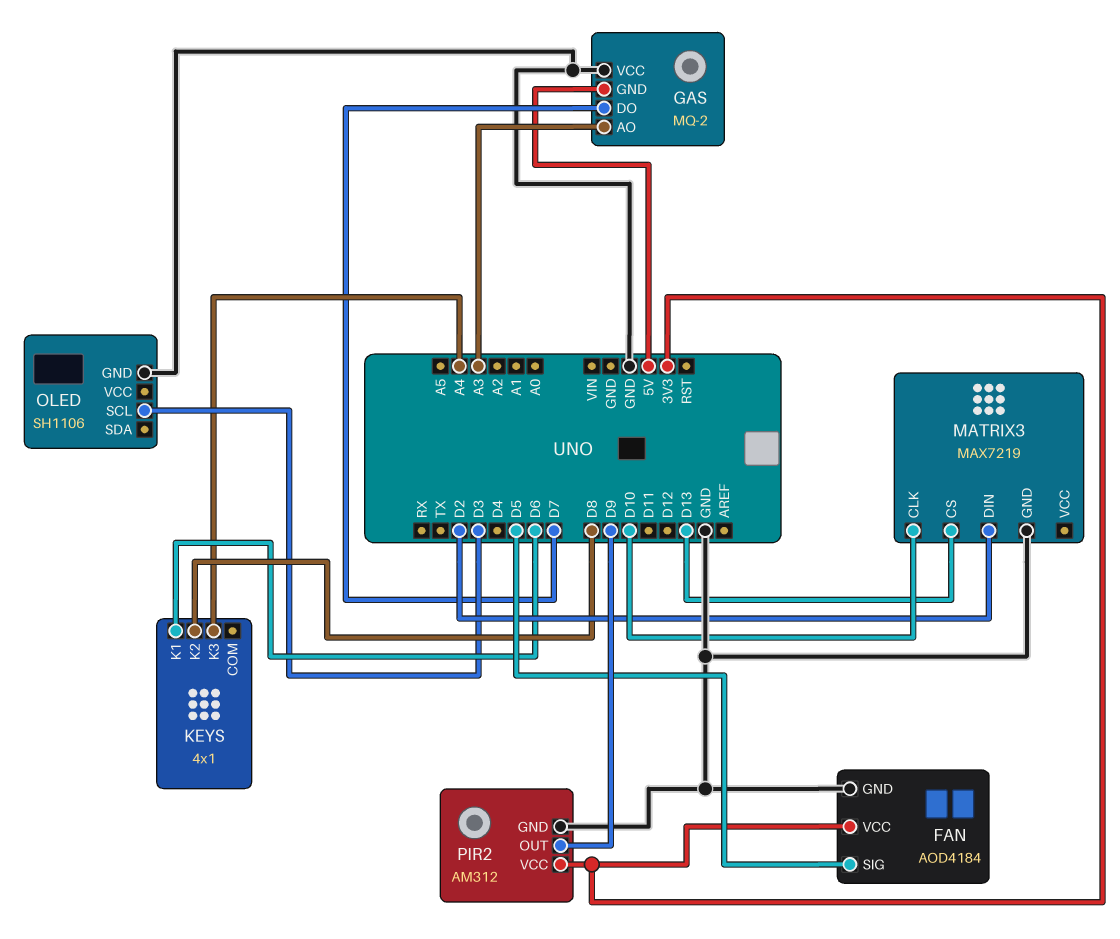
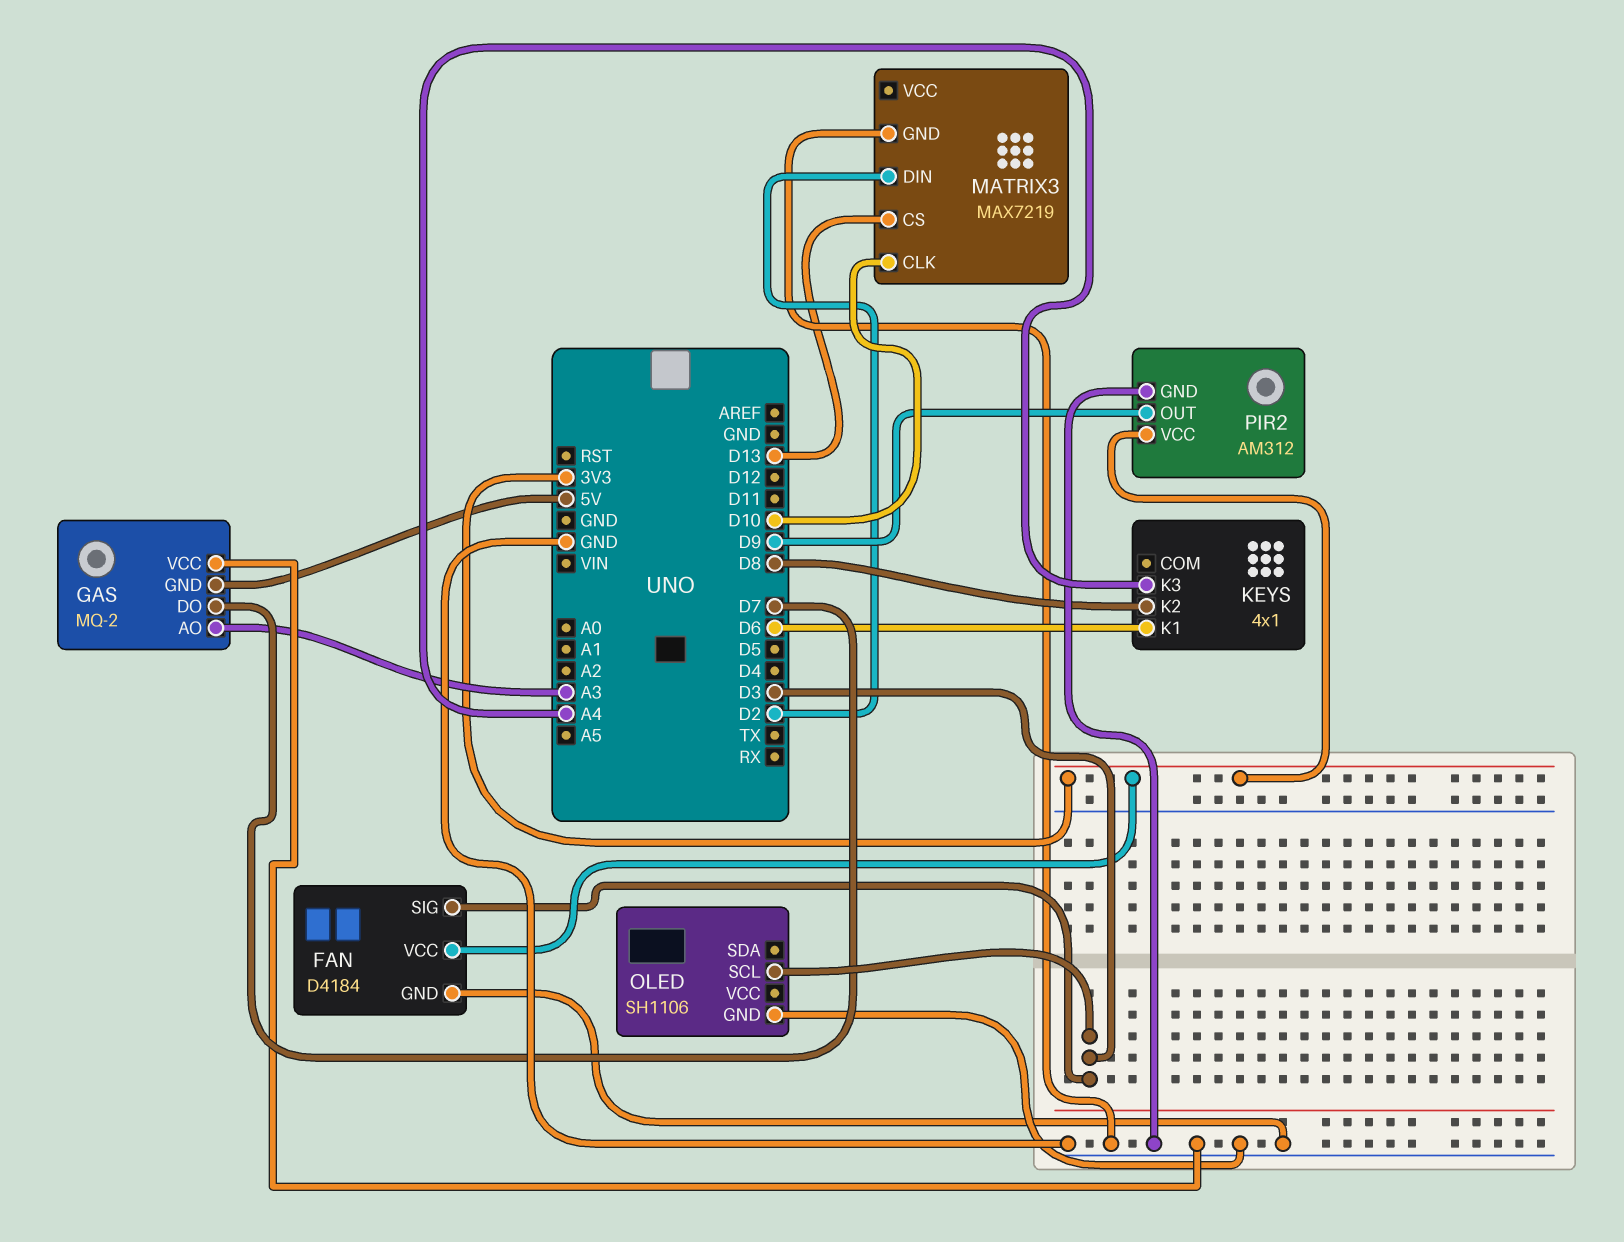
FAN: AOD4184 -> D4184
FAN pin SIG: D5 -> D3

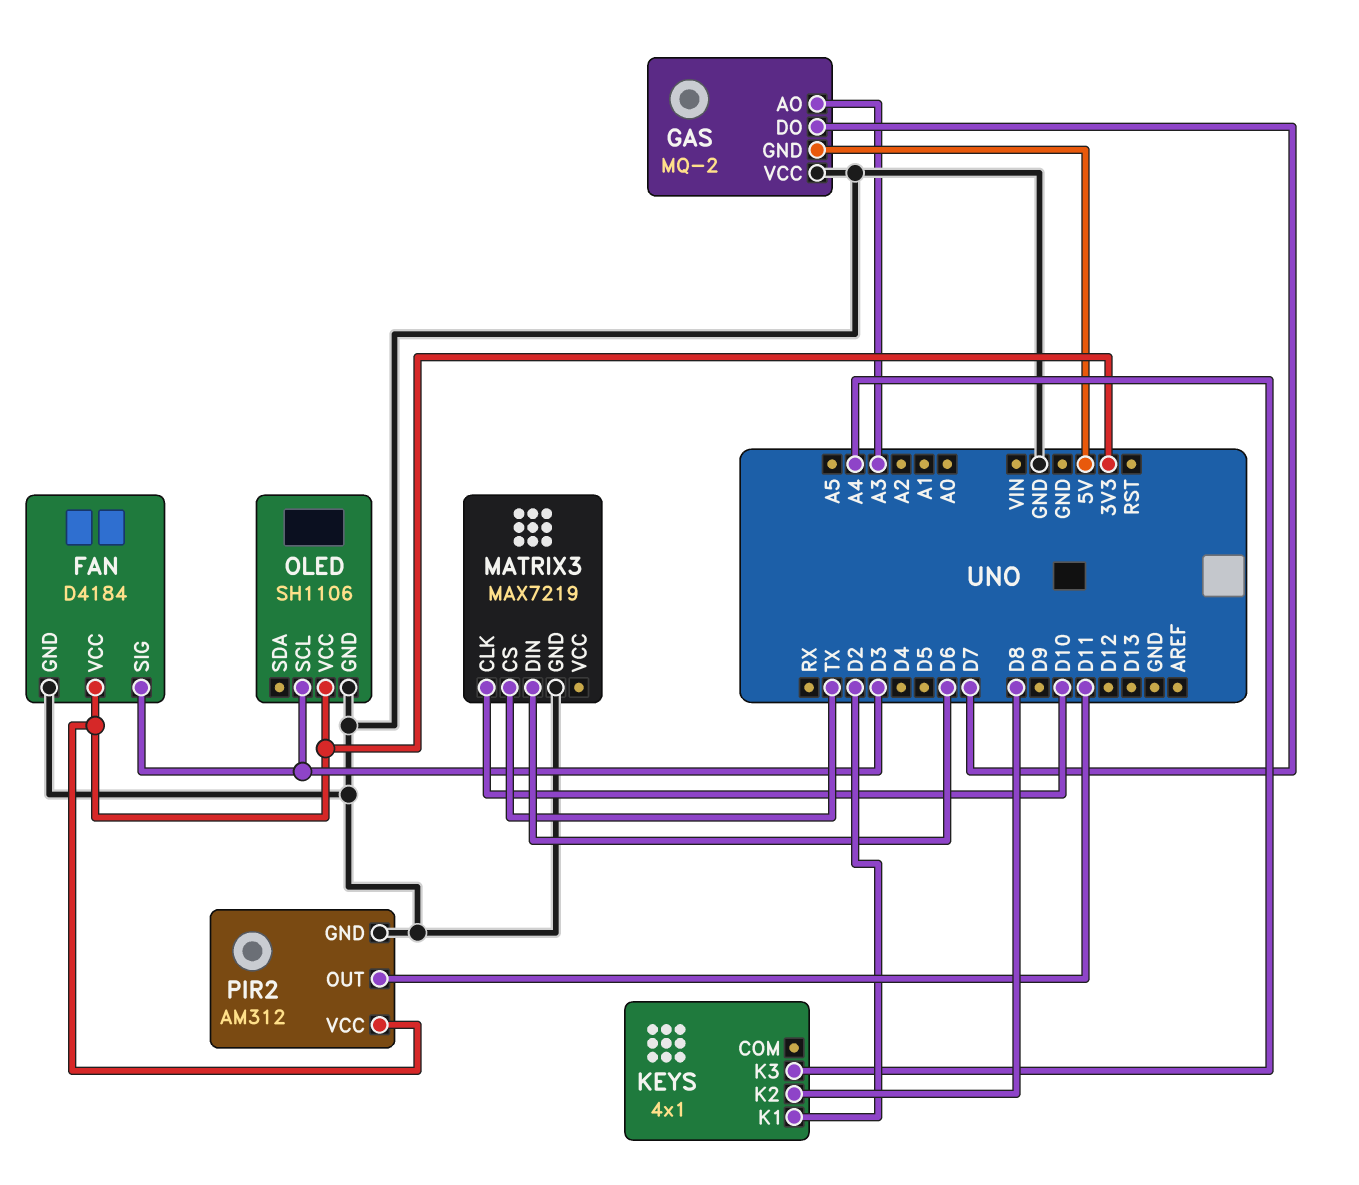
KEYS pin K1: D6 -> D2
MATRIX3 pin CS: D13 -> TX
MATRIX3 pin DIN: D2 -> D6
OLED pin VCC: none -> 3V3
PIR2 pin OUT: D9 -> D11

